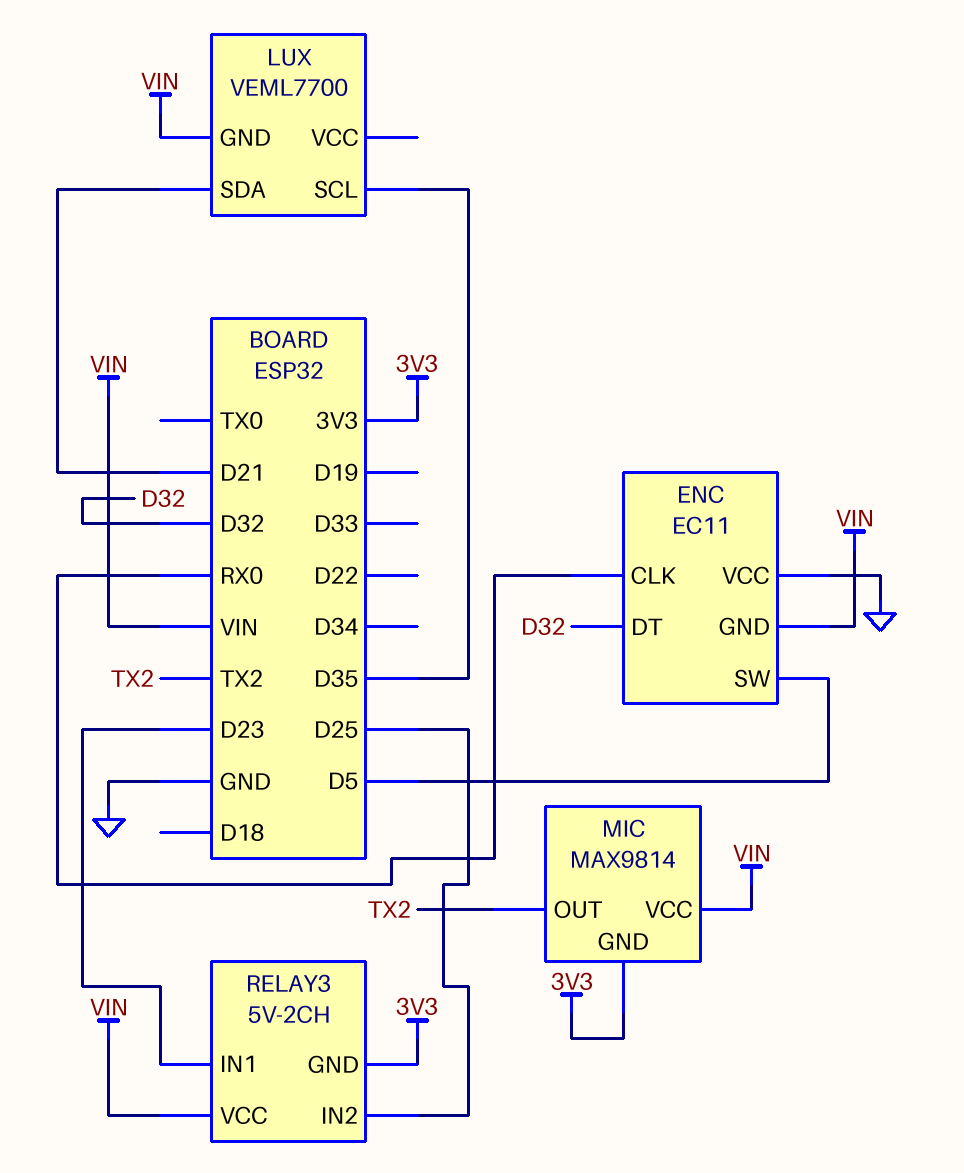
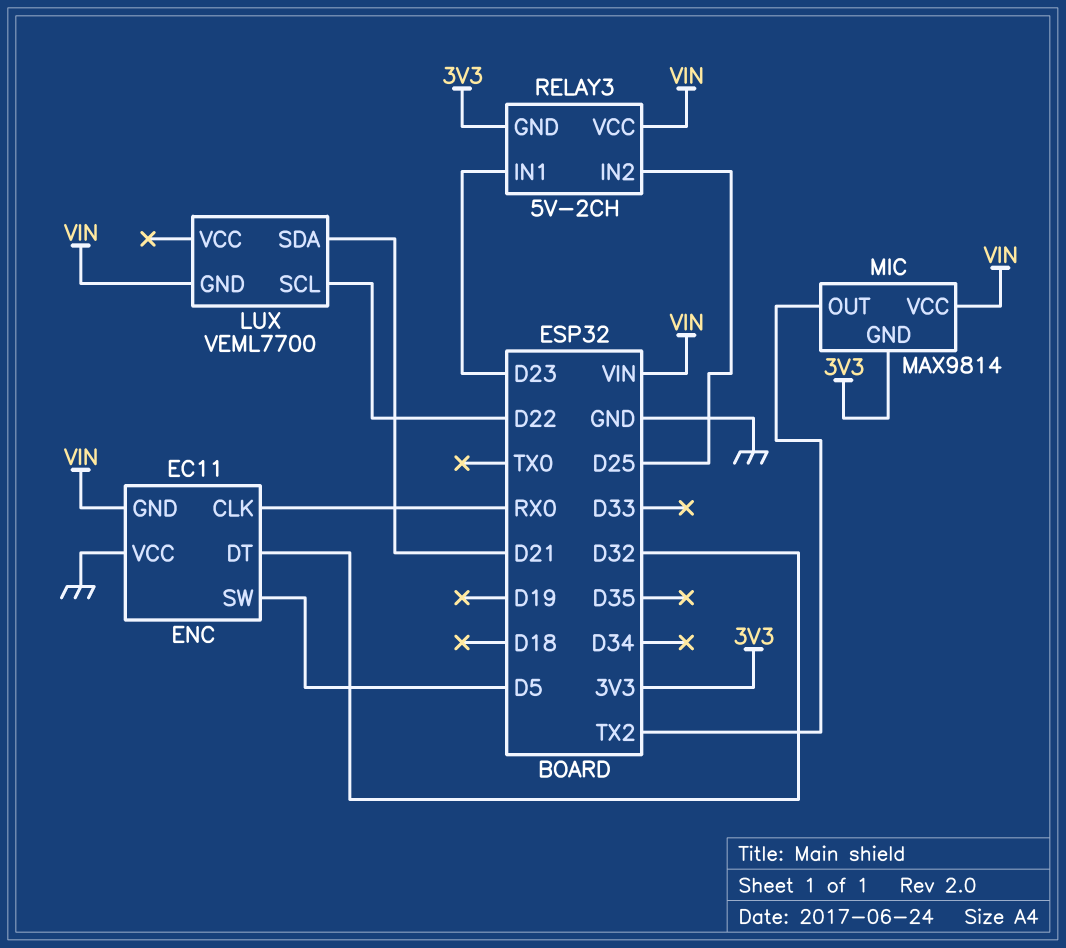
LUX pin SCL: D35 -> D22

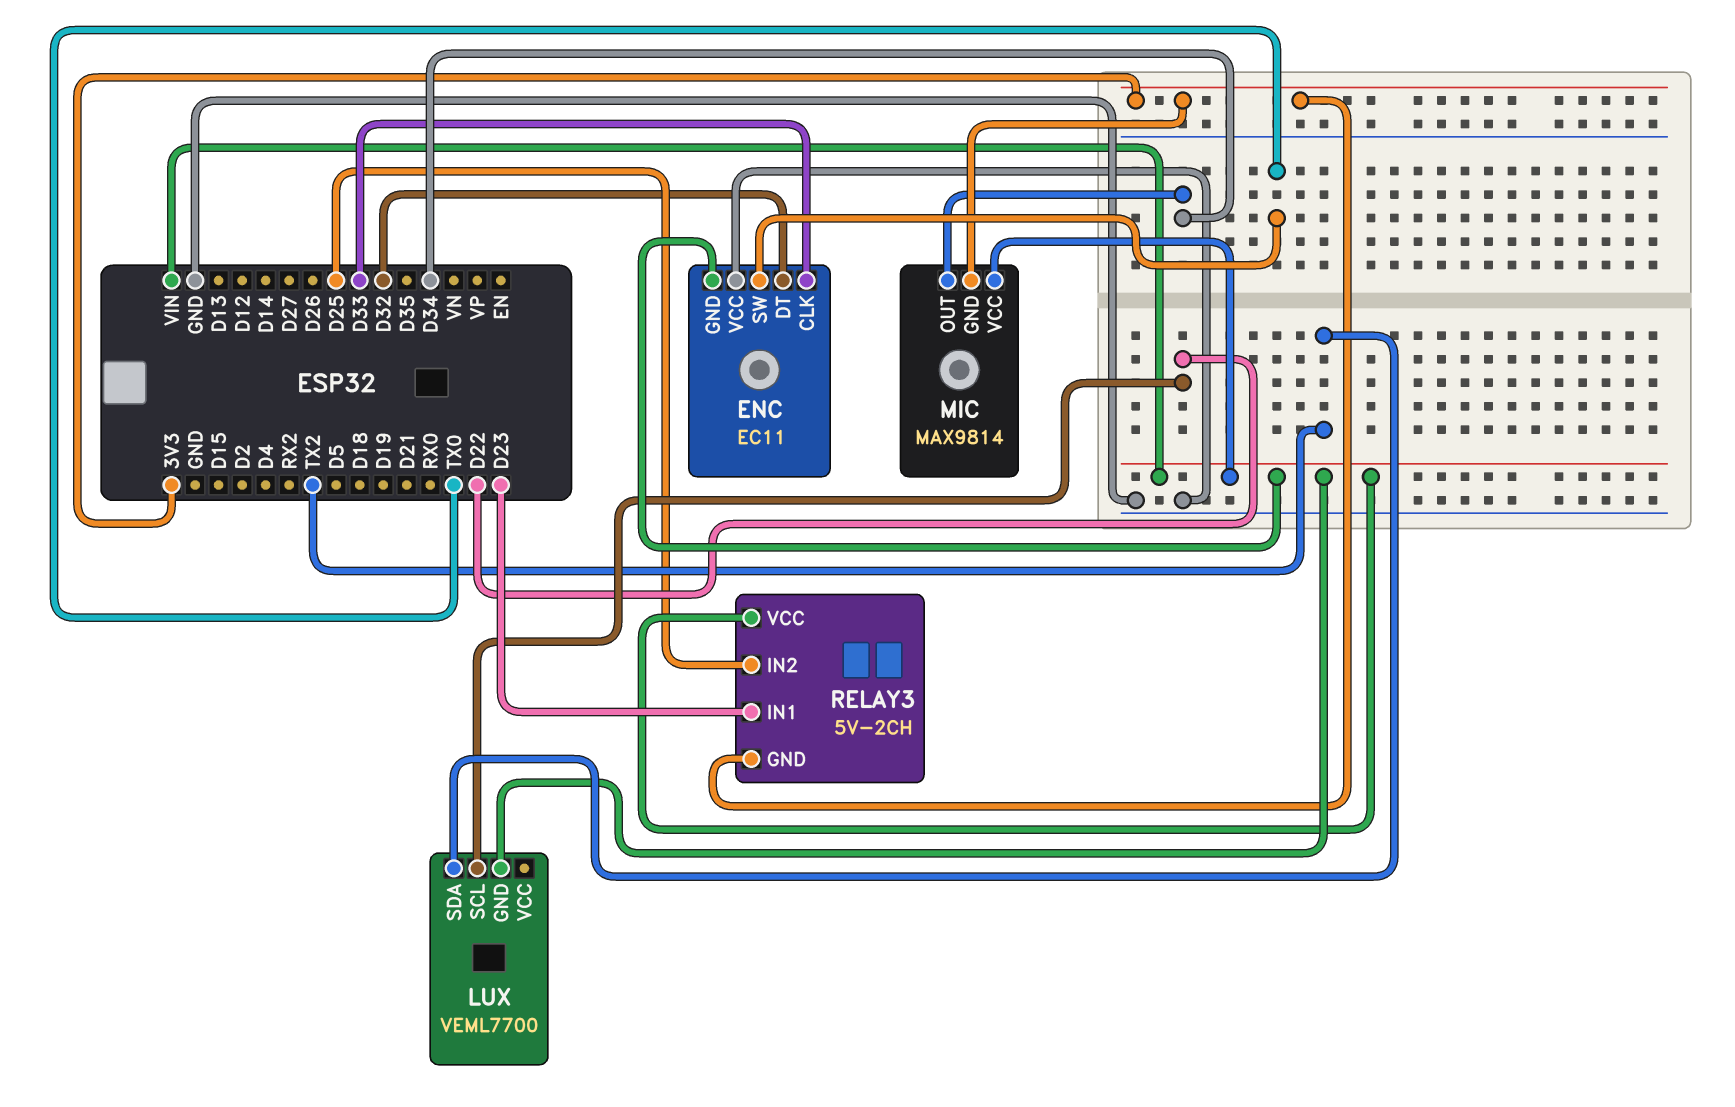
ENC pin CLK: RX0 -> D33
ENC pin SW: D5 -> TX0
LUX pin SDA: D21 -> TX2
MIC pin OUT: TX2 -> D34

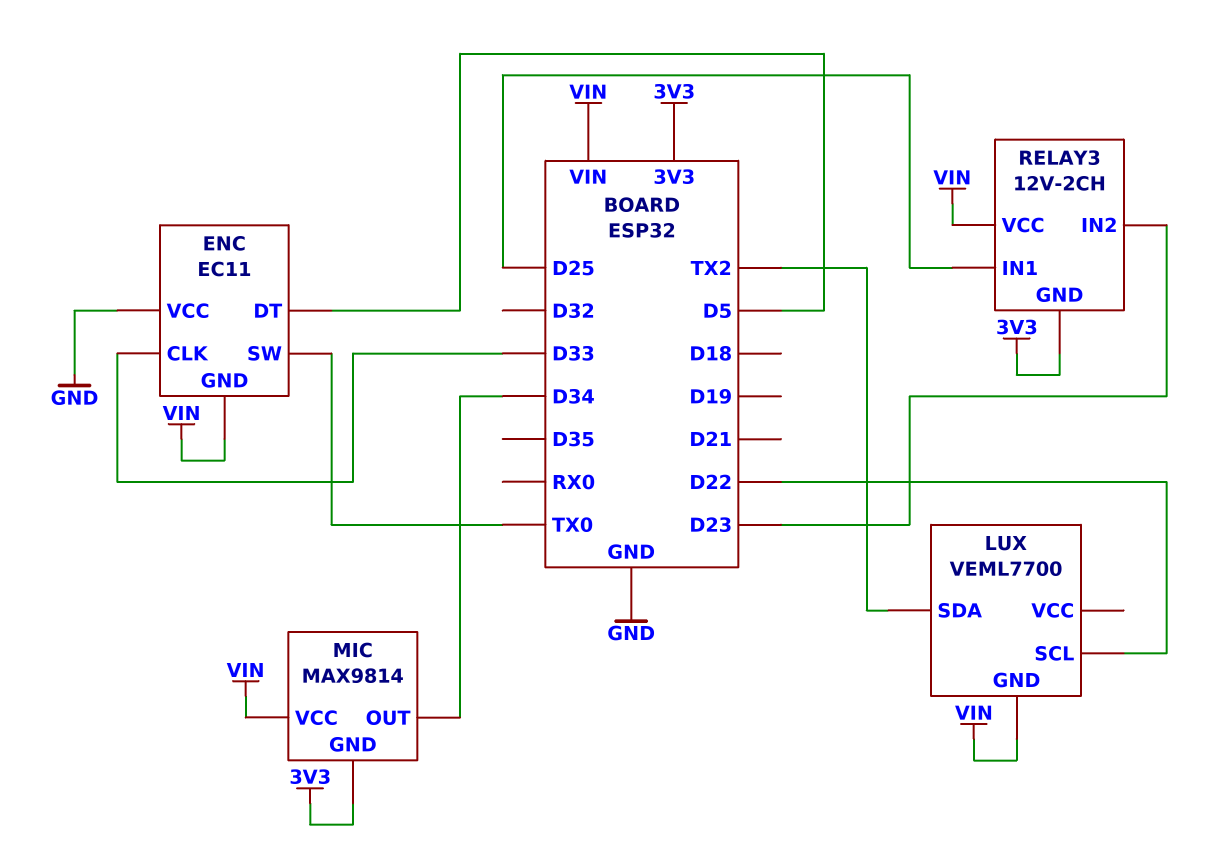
ENC pin DT: D32 -> D5
RELAY3: 5V-2CH -> 12V-2CH
RELAY3 pin IN1: D23 -> D25
RELAY3 pin IN2: D25 -> D23

